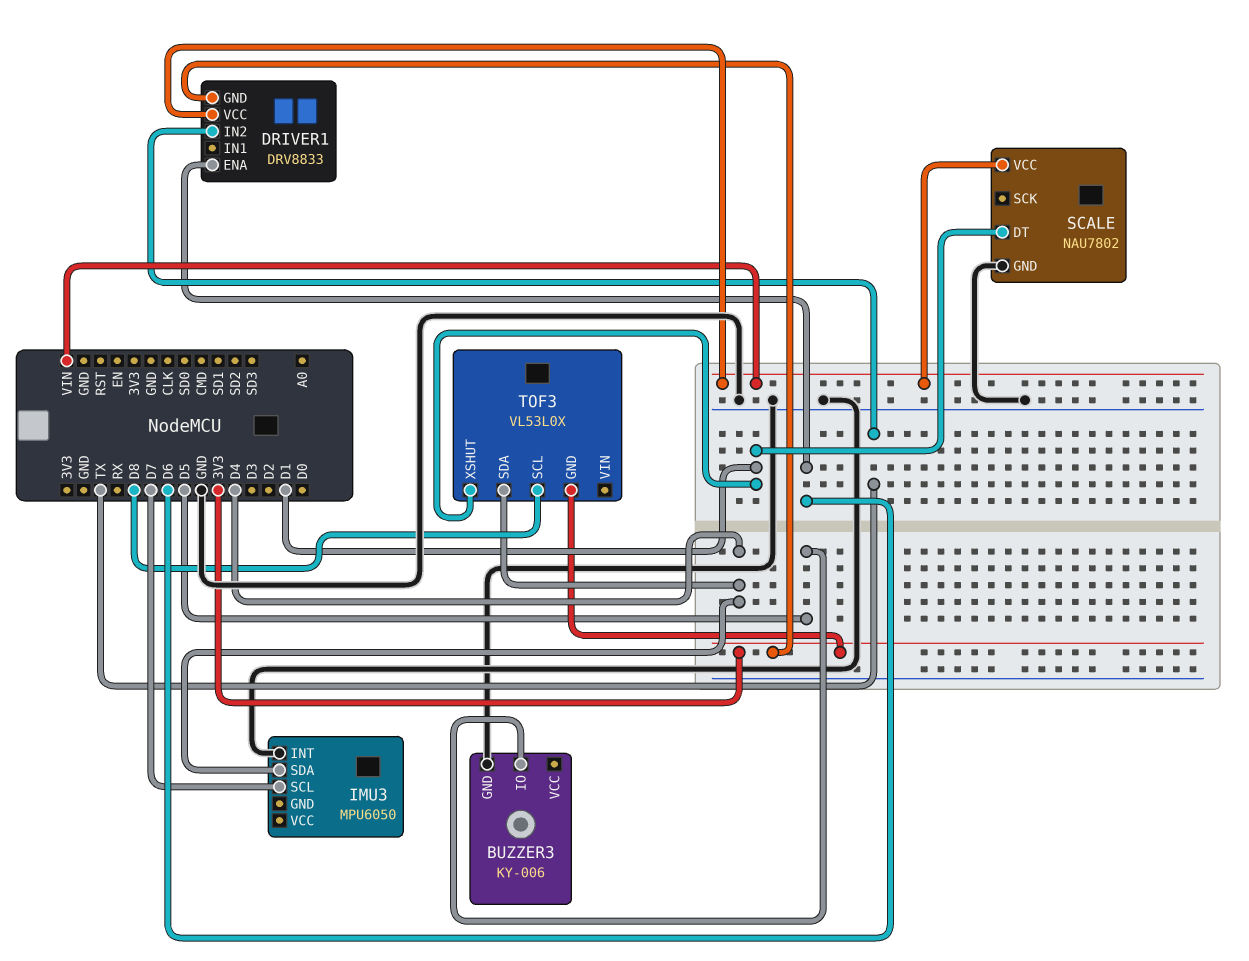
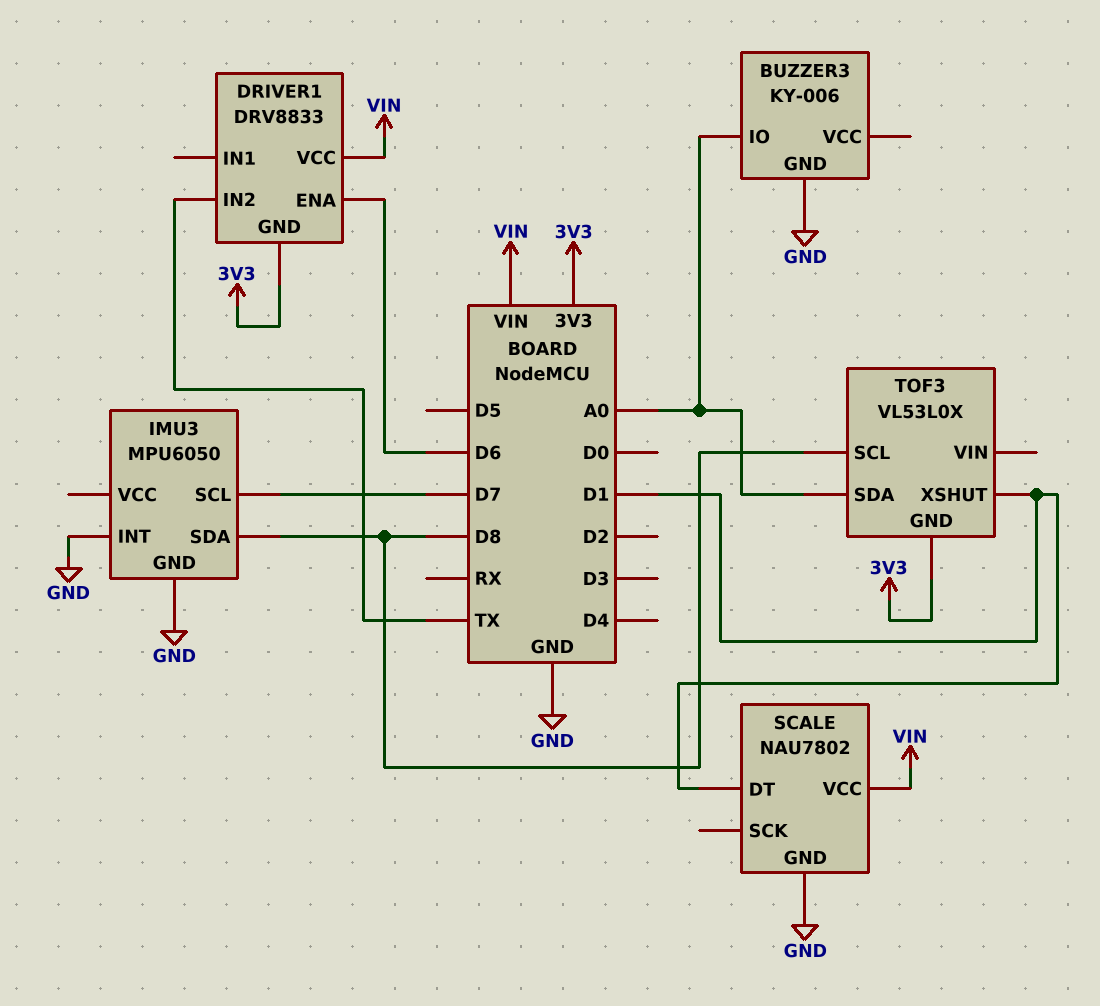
BUZZER3 pin IO: D5 -> A0
IMU3 pin GND: none -> GND
IMU3 pin SDA: D4 -> D8
TOF3 pin SDA: D4 -> A0

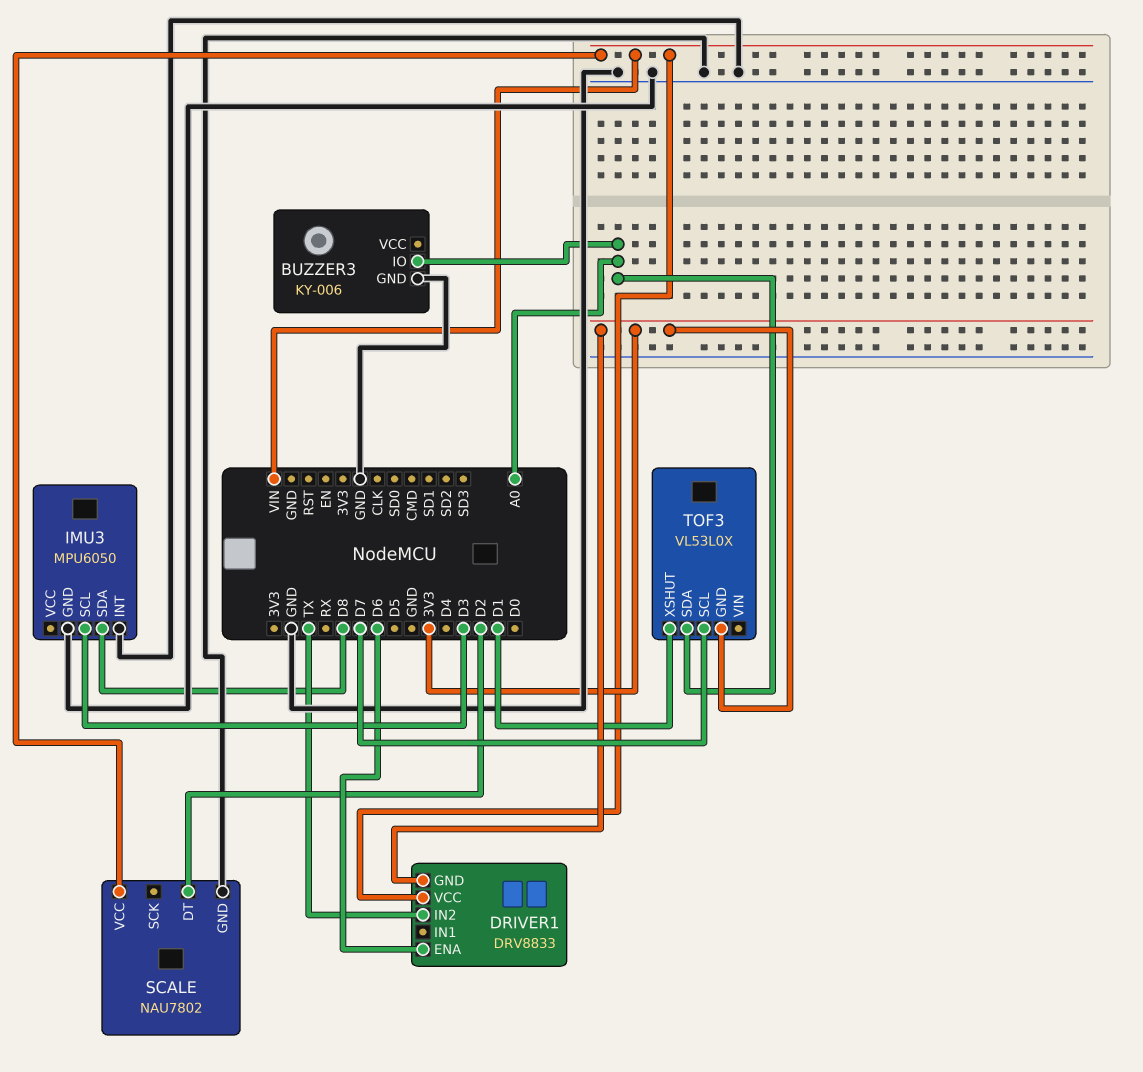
IMU3 pin SCL: D7 -> D3
SCALE pin DT: D1 -> D2
TOF3 pin SCL: D8 -> D7

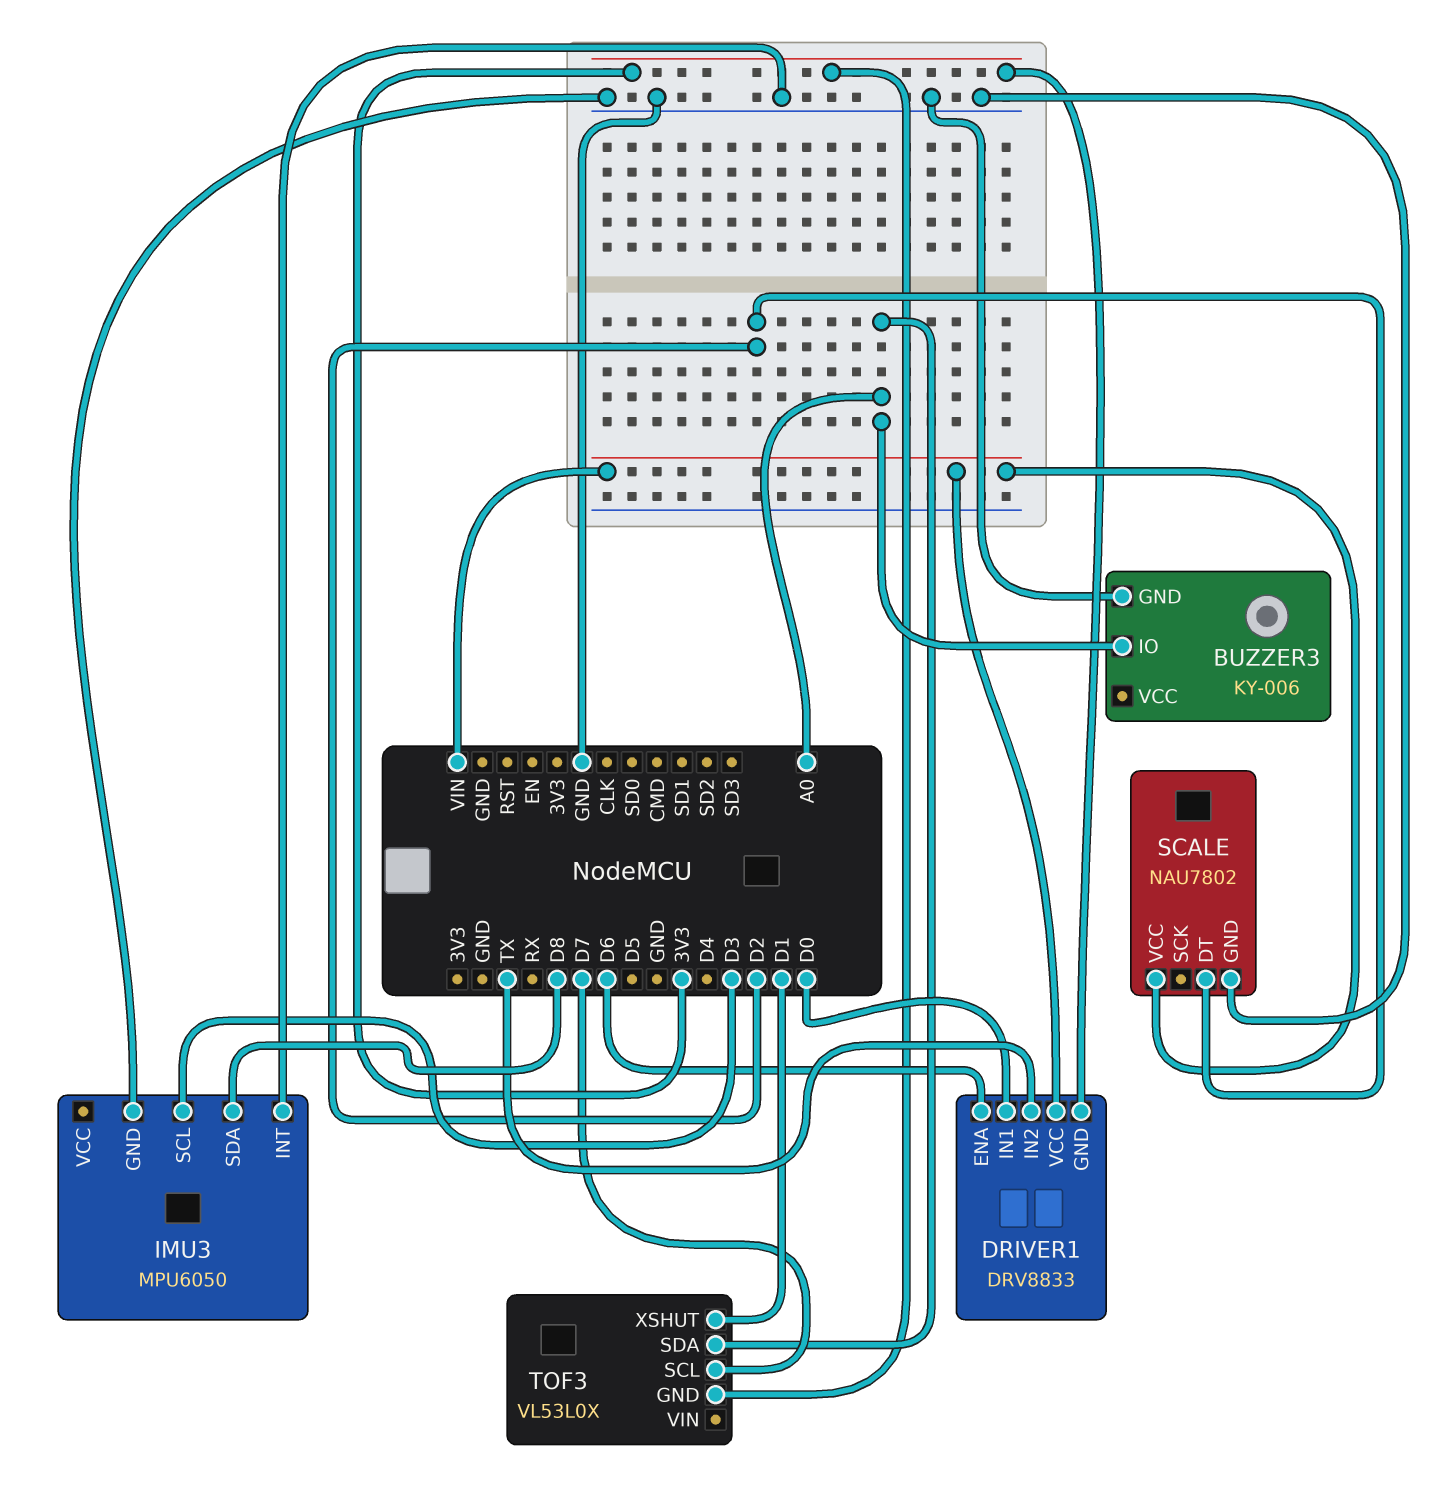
DRIVER1 pin IN1: none -> D0

